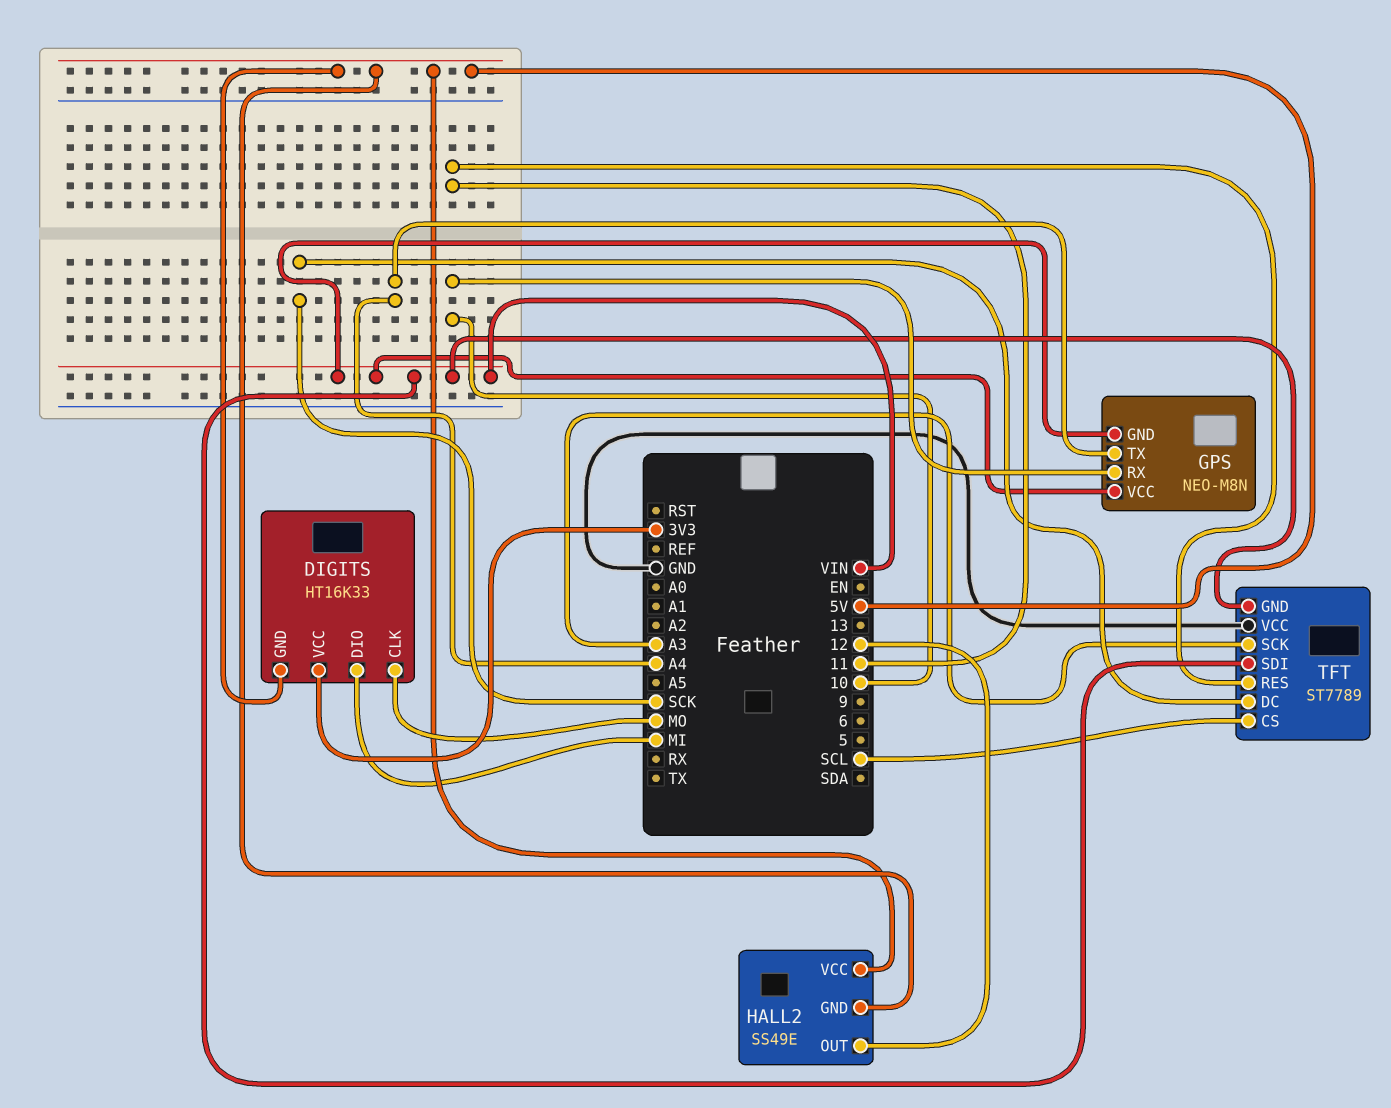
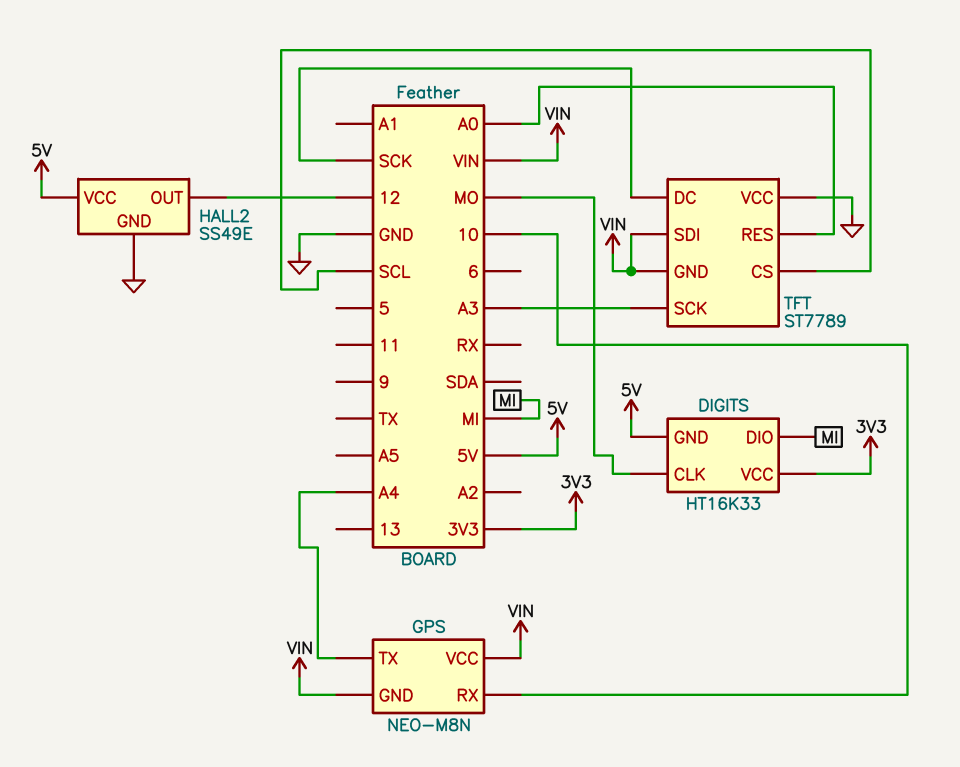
HALL2 pin GND: 5V -> GND
TFT pin RES: 11 -> A0

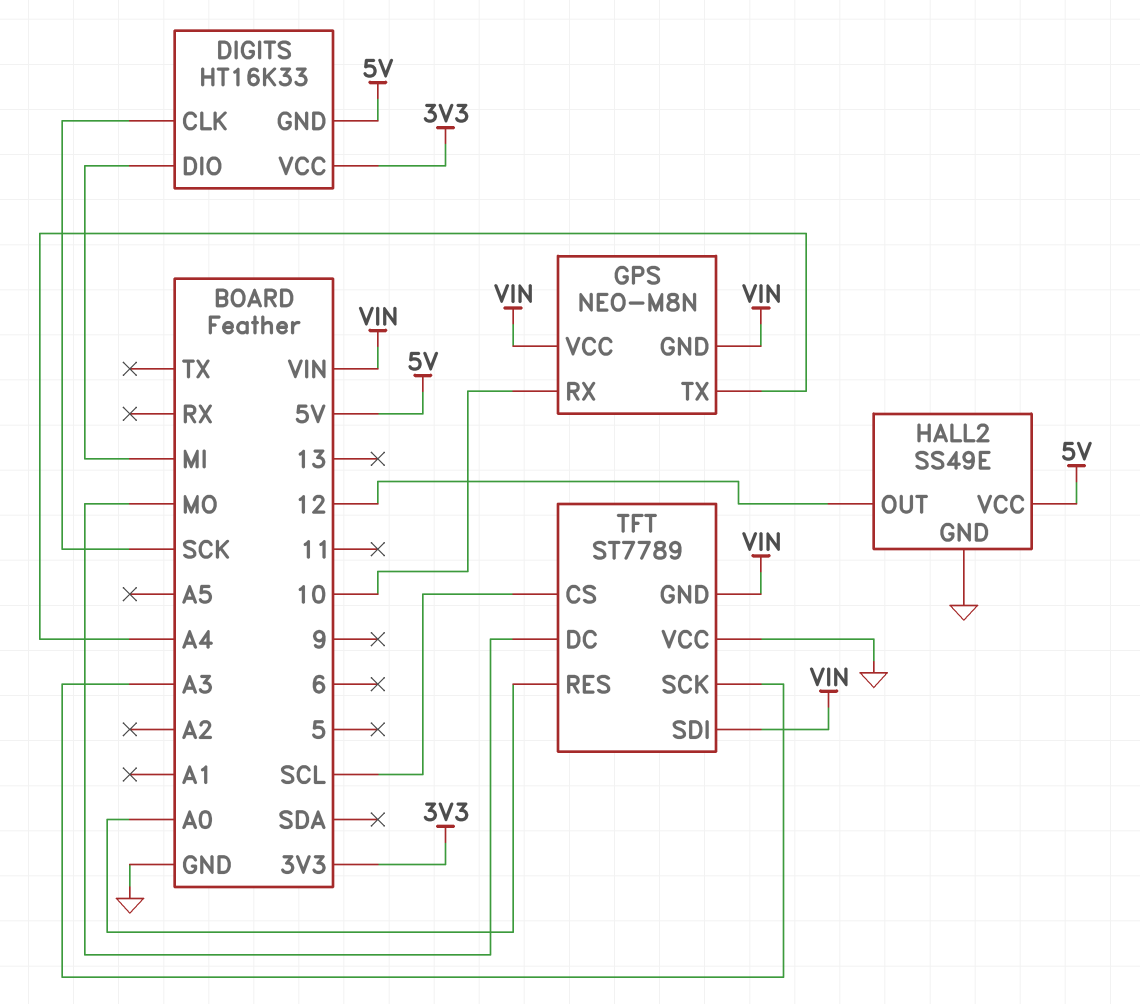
DIGITS pin CLK: MO -> SCK
TFT pin DC: SCK -> MO

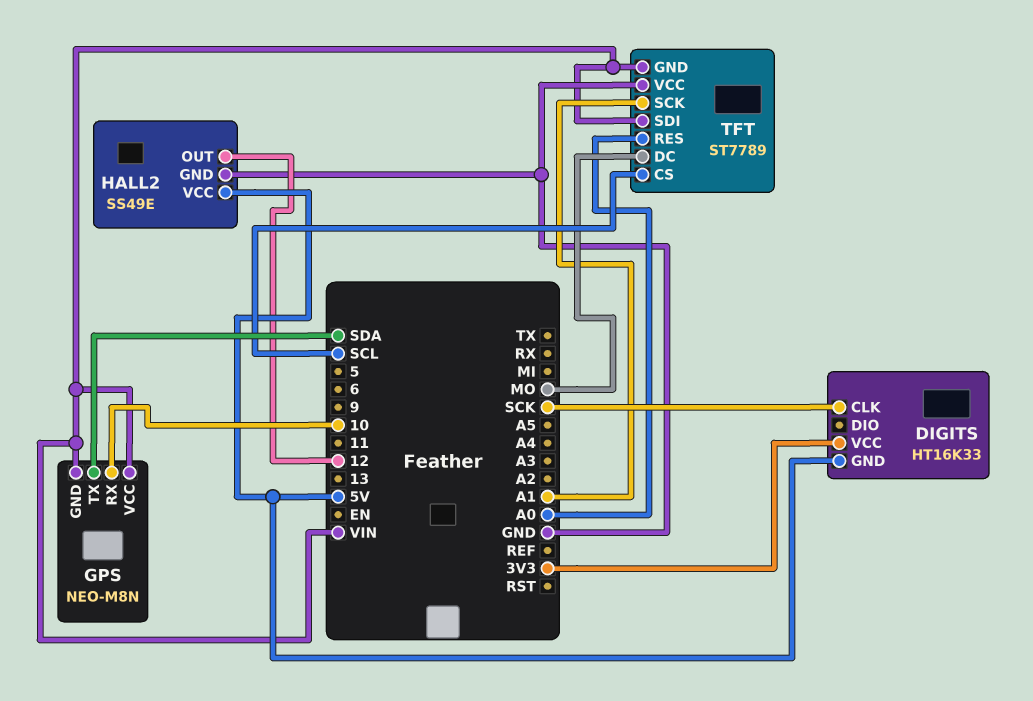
DIGITS pin DIO: MI -> none
GPS pin TX: A4 -> SDA
TFT pin SCK: A3 -> A1

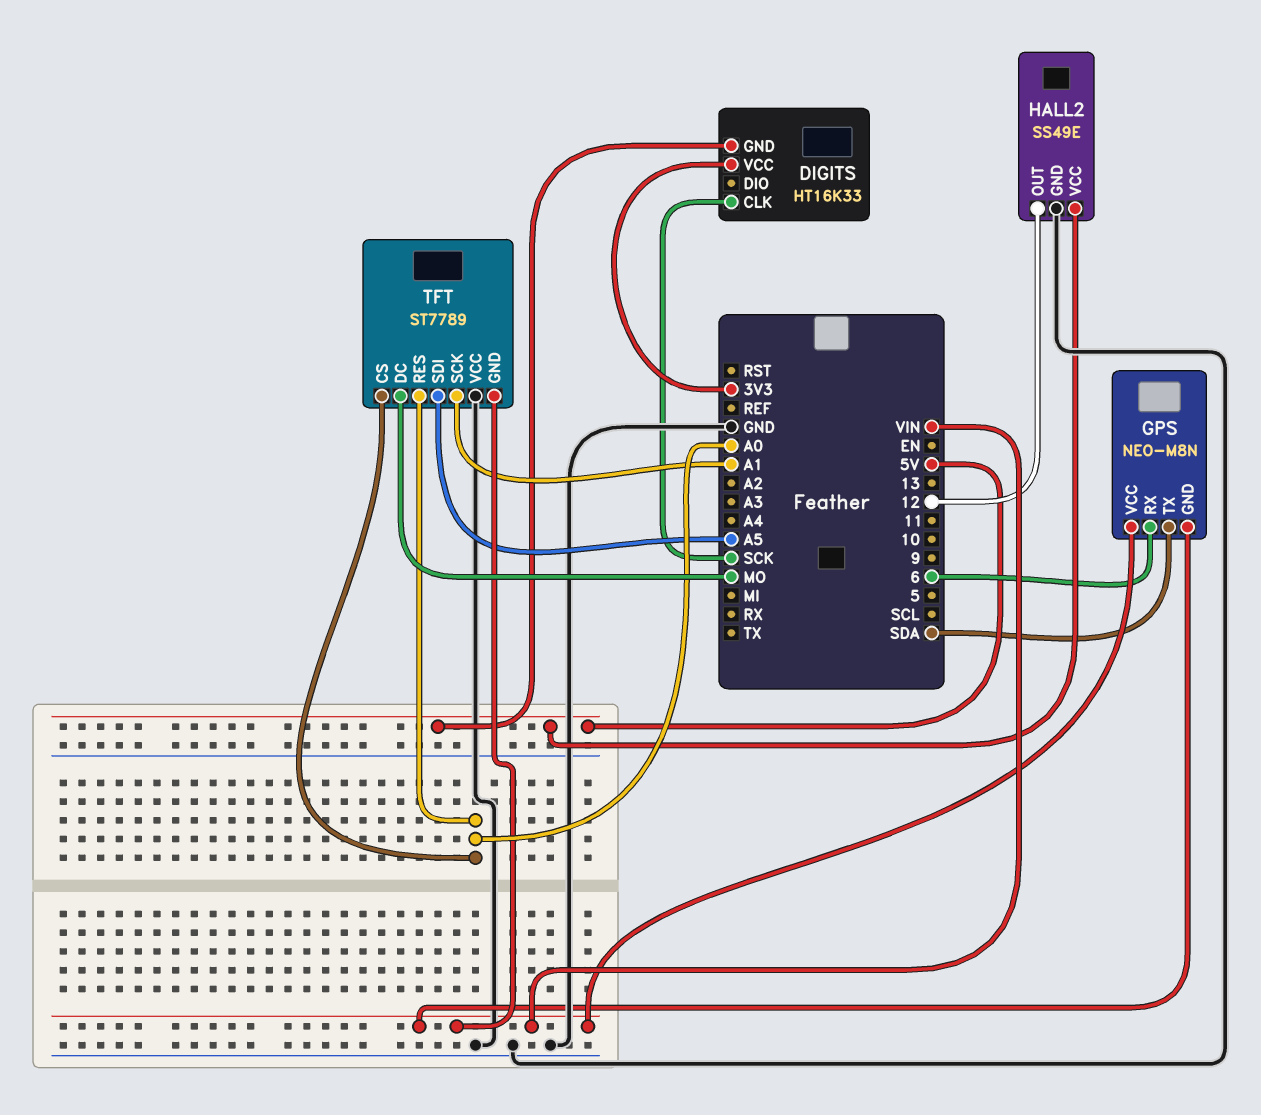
GPS pin RX: 10 -> 6
TFT pin CS: SCL -> A0
TFT pin SDI: VIN -> A5

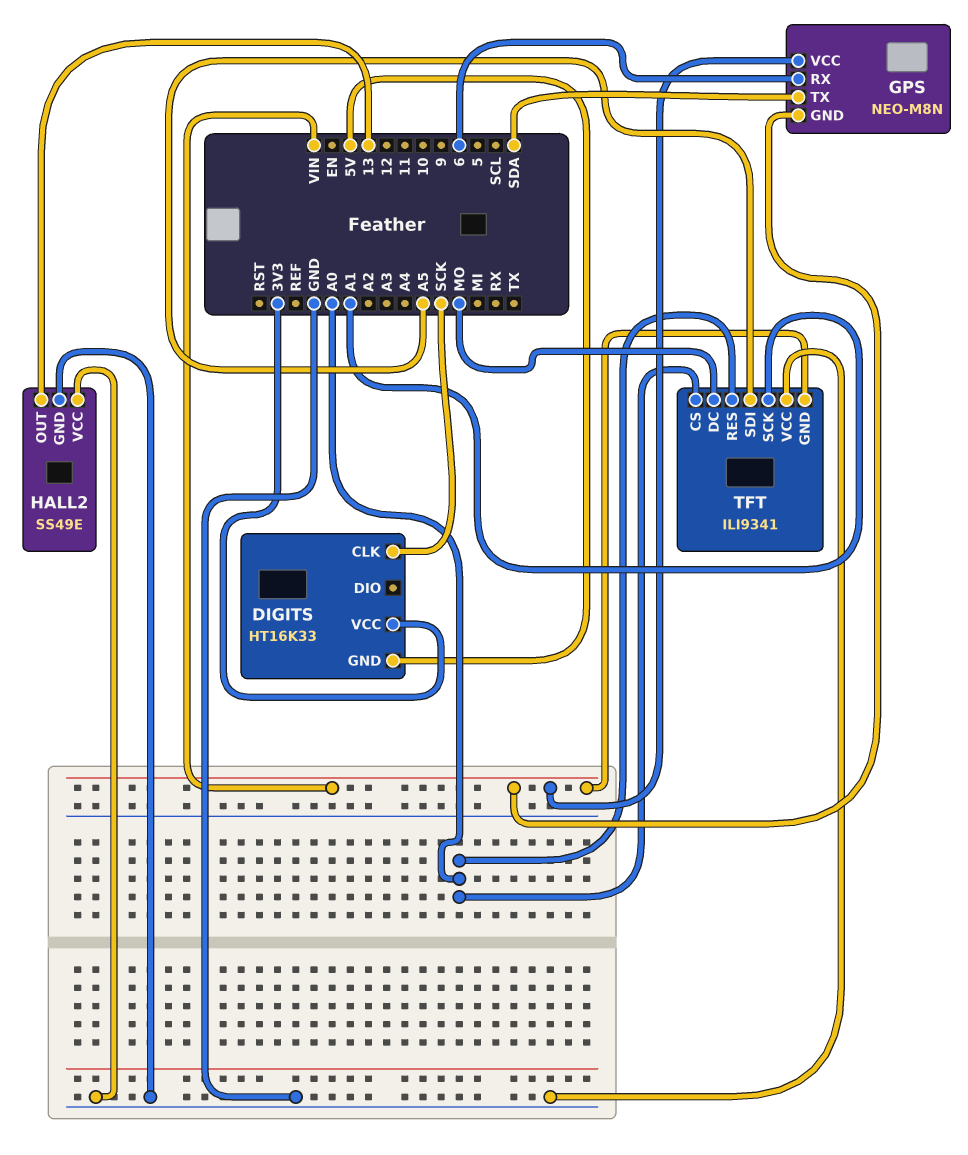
HALL2 pin OUT: 12 -> 13
HALL2 pin VCC: 5V -> GND
TFT: ST7789 -> ILI9341

